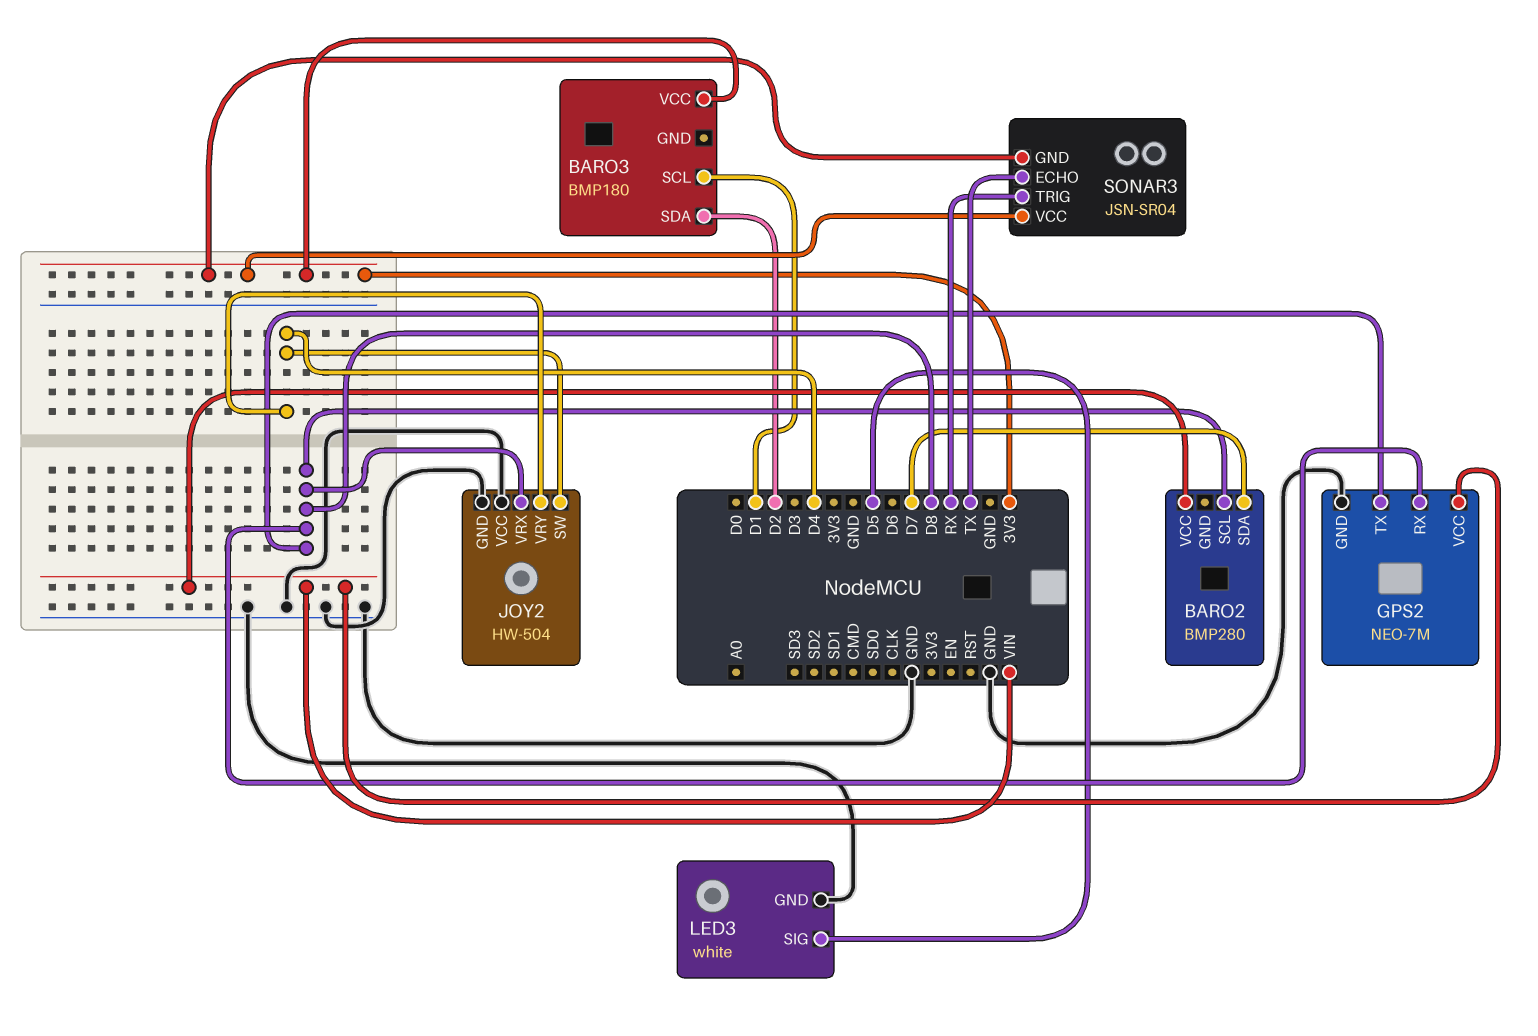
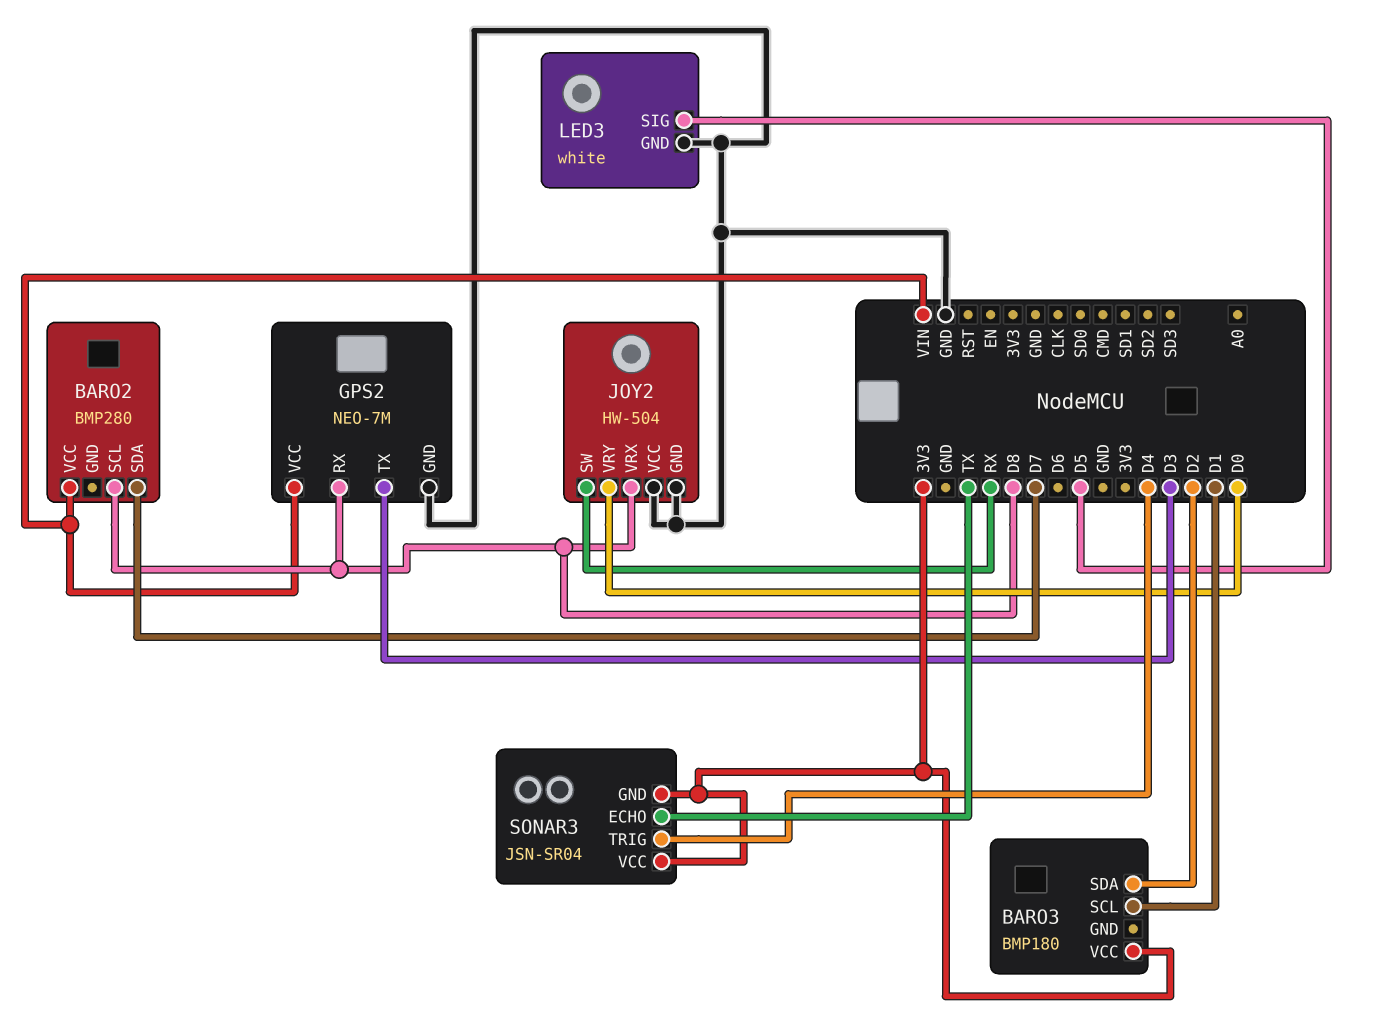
GPS2 pin TX: D8 -> D3
JOY2 pin SW: D4 -> RX
JOY2 pin VRY: D4 -> D0
SONAR3 pin TRIG: RX -> D4

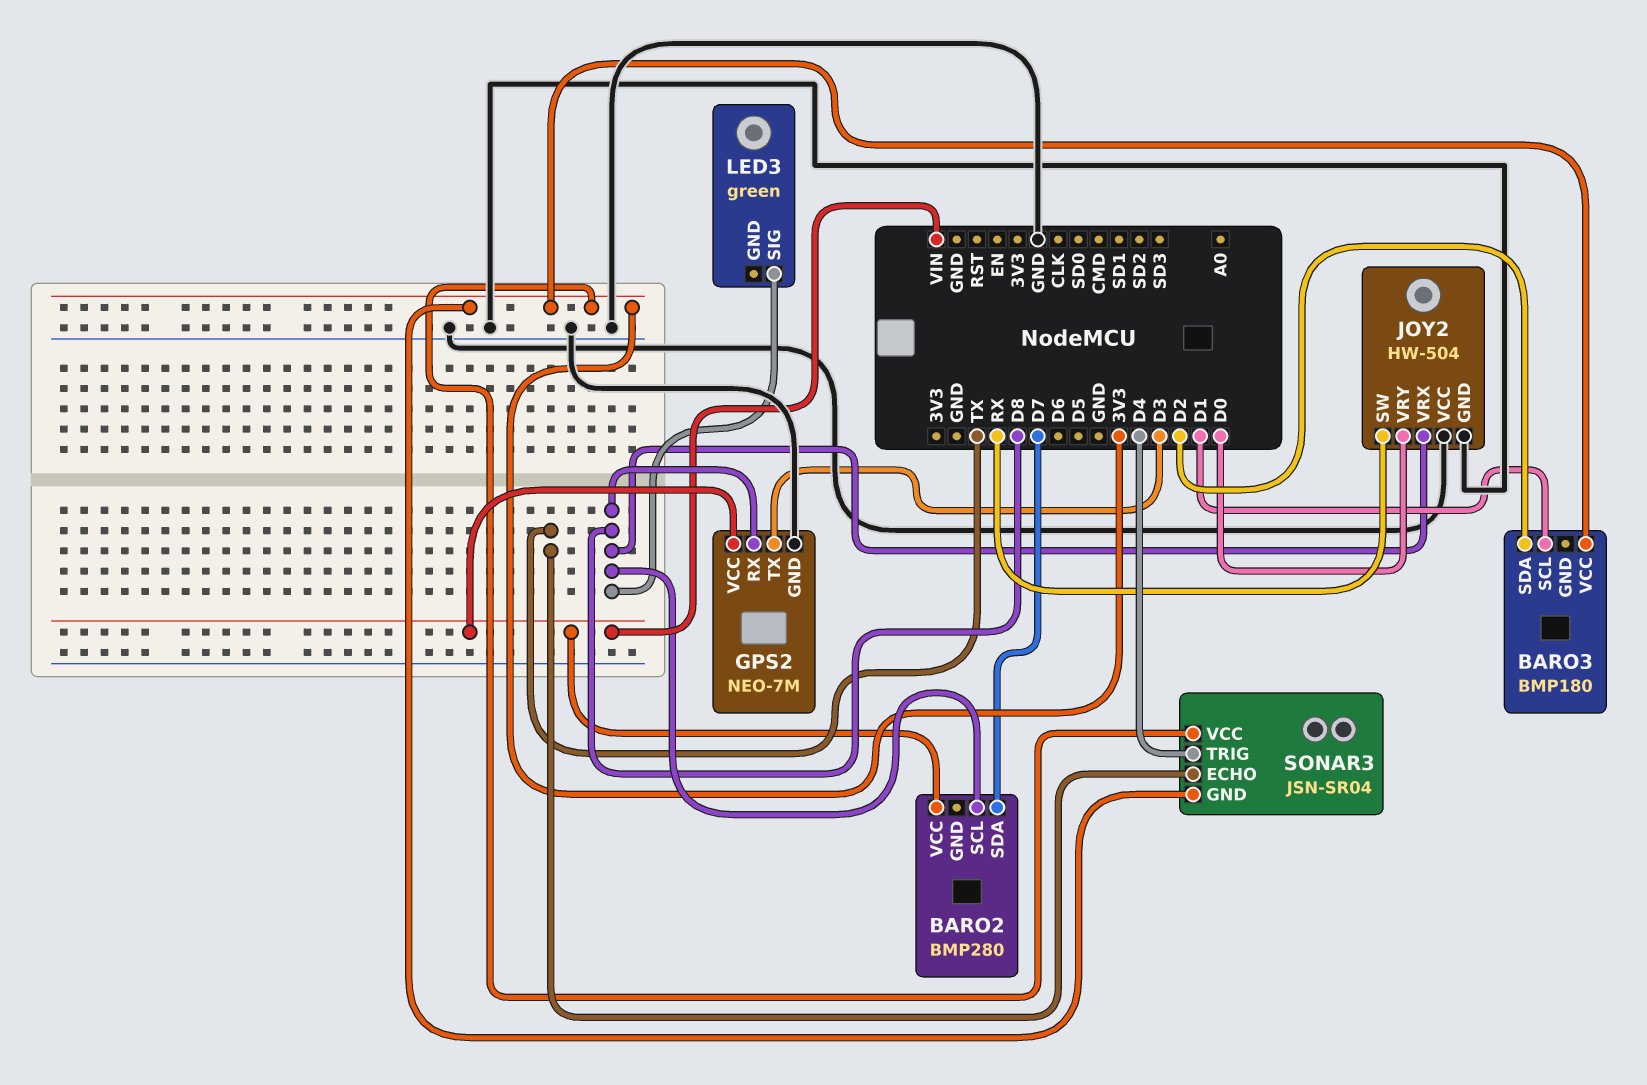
LED3: white -> green
LED3 pin GND: GND -> none
LED3 pin SIG: D5 -> D8

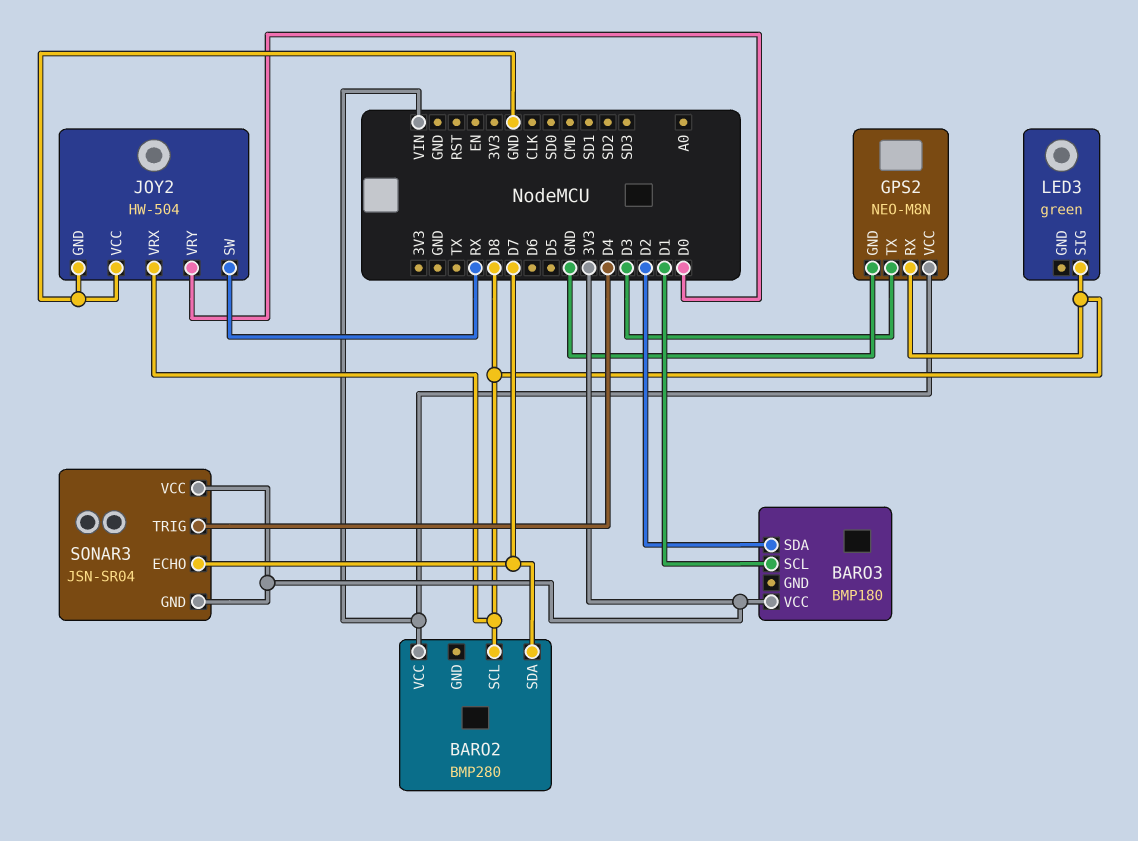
GPS2: NEO-7M -> NEO-M8N
SONAR3 pin ECHO: TX -> D7

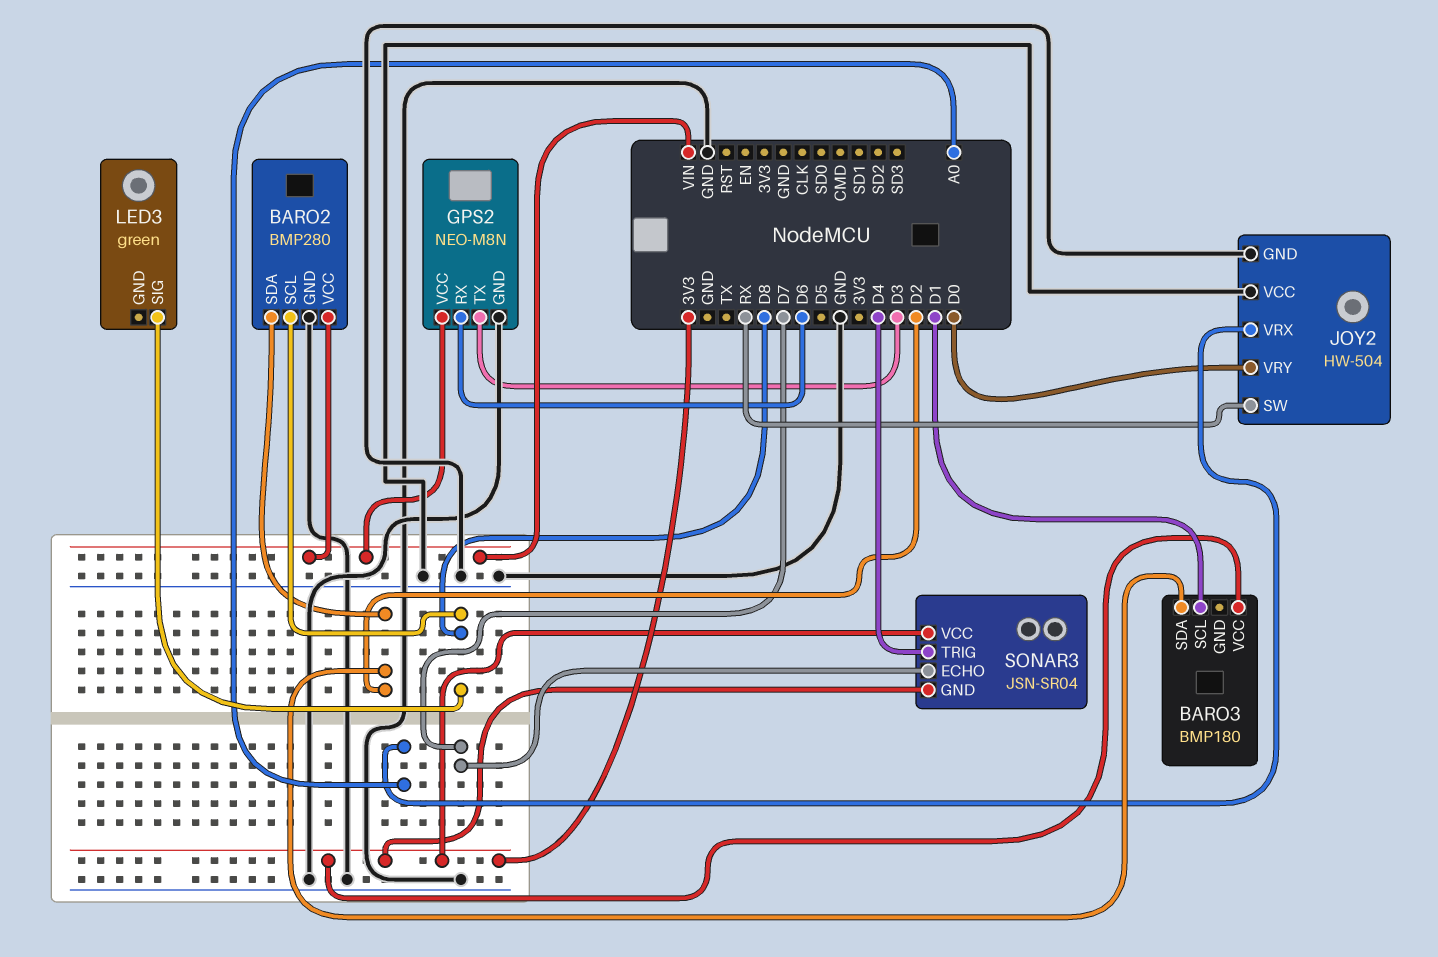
BARO2 pin GND: none -> GND
BARO2 pin SDA: D7 -> D2
GPS2 pin RX: D8 -> D6
JOY2 pin VRX: D8 -> A0

